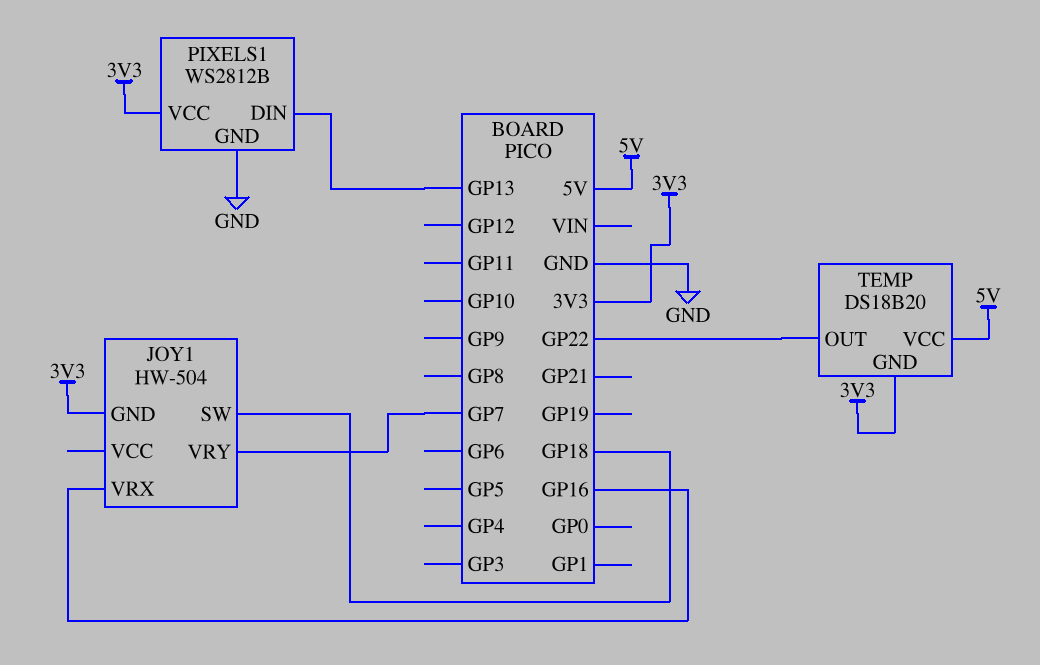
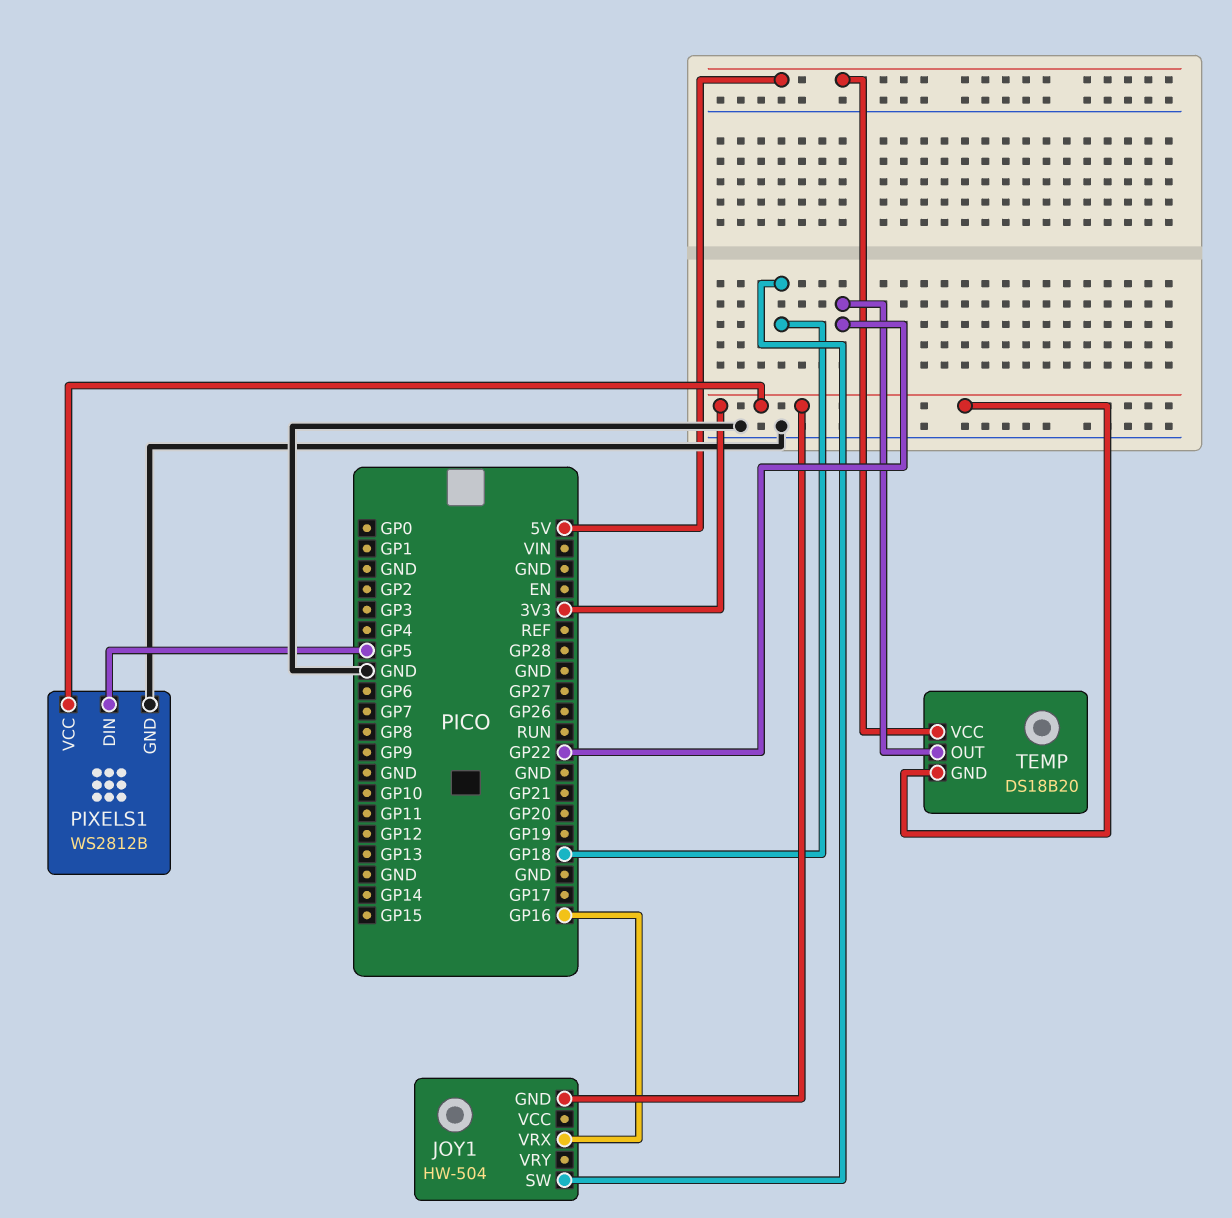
JOY1 pin VRY: GP7 -> none
PIXELS1 pin DIN: GP13 -> GP5

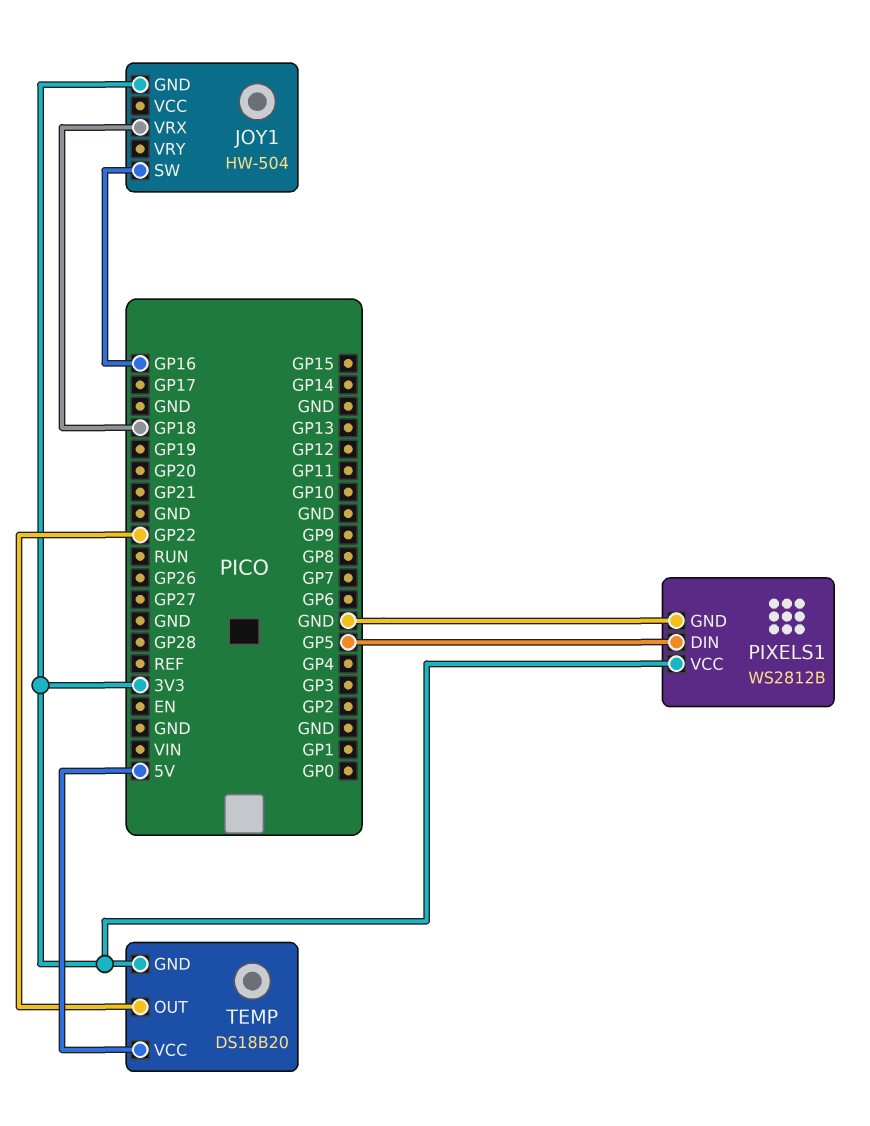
JOY1 pin SW: GP18 -> GP16
JOY1 pin VRX: GP16 -> GP18

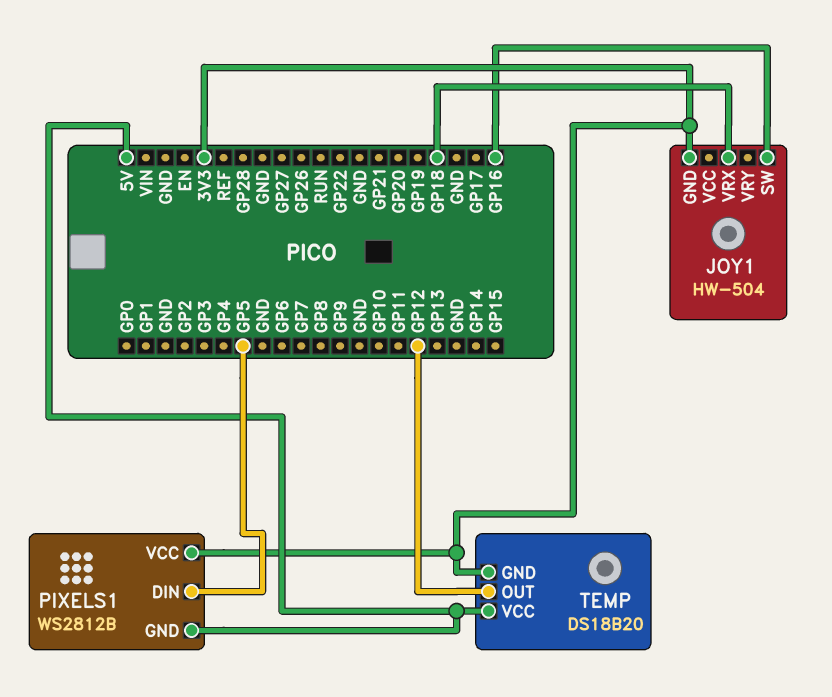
PIXELS1 pin GND: GND -> 5V
TEMP pin OUT: GP22 -> GP12

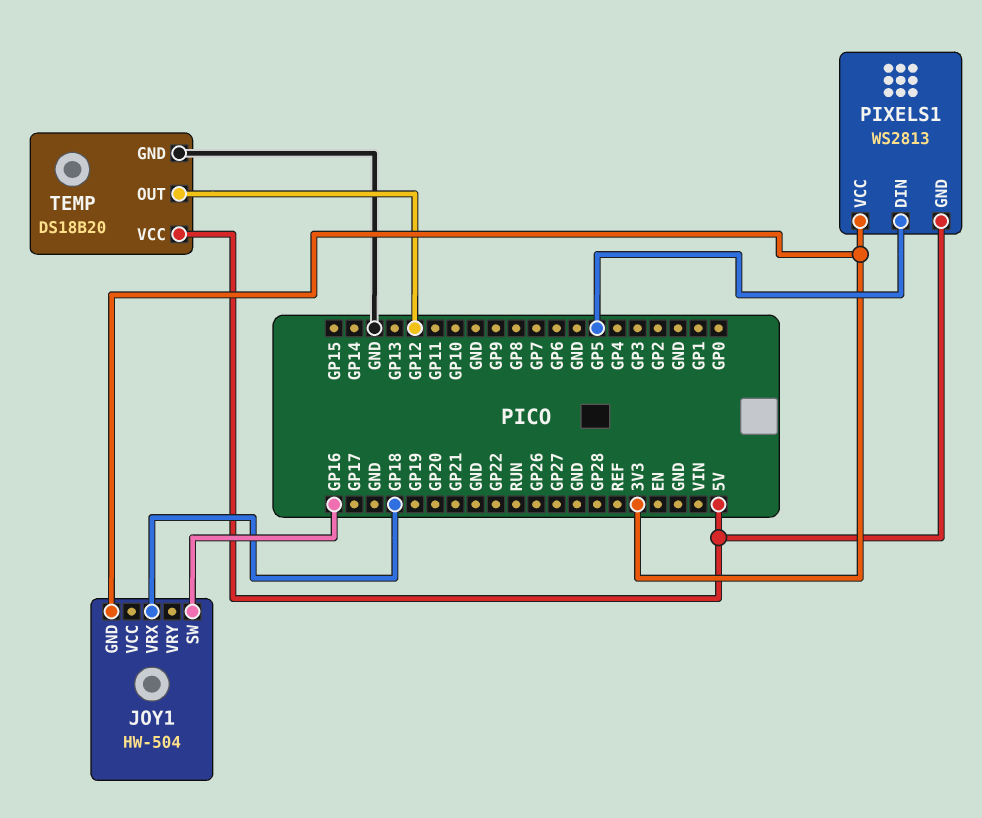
PIXELS1: WS2812B -> WS2813
TEMP pin GND: 3V3 -> GND

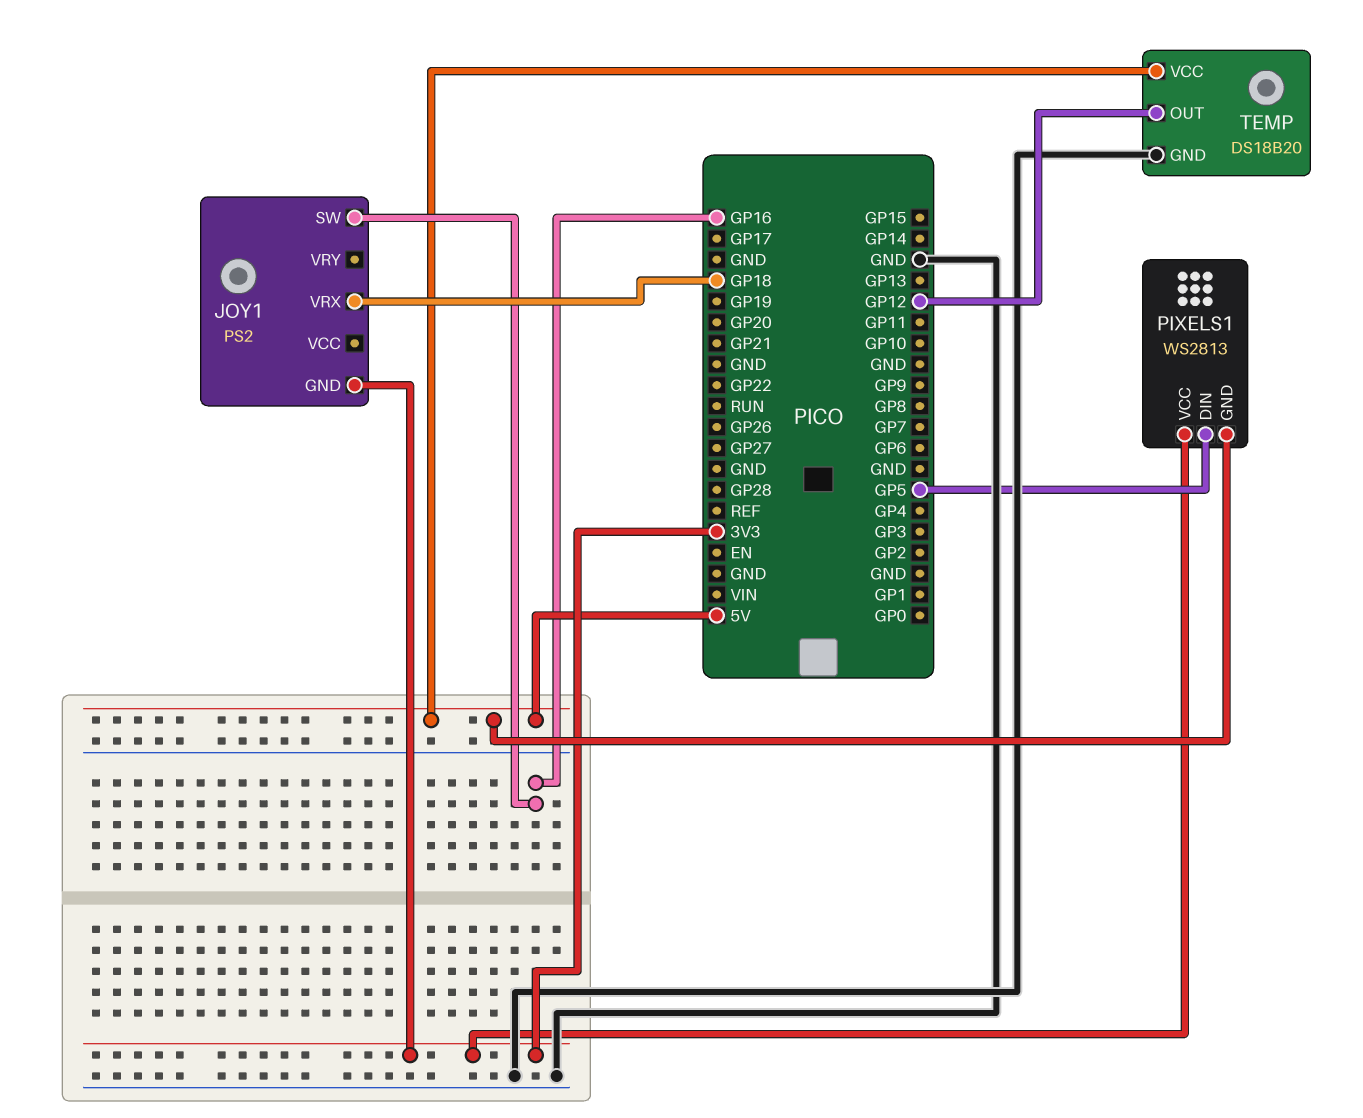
JOY1: HW-504 -> PS2

